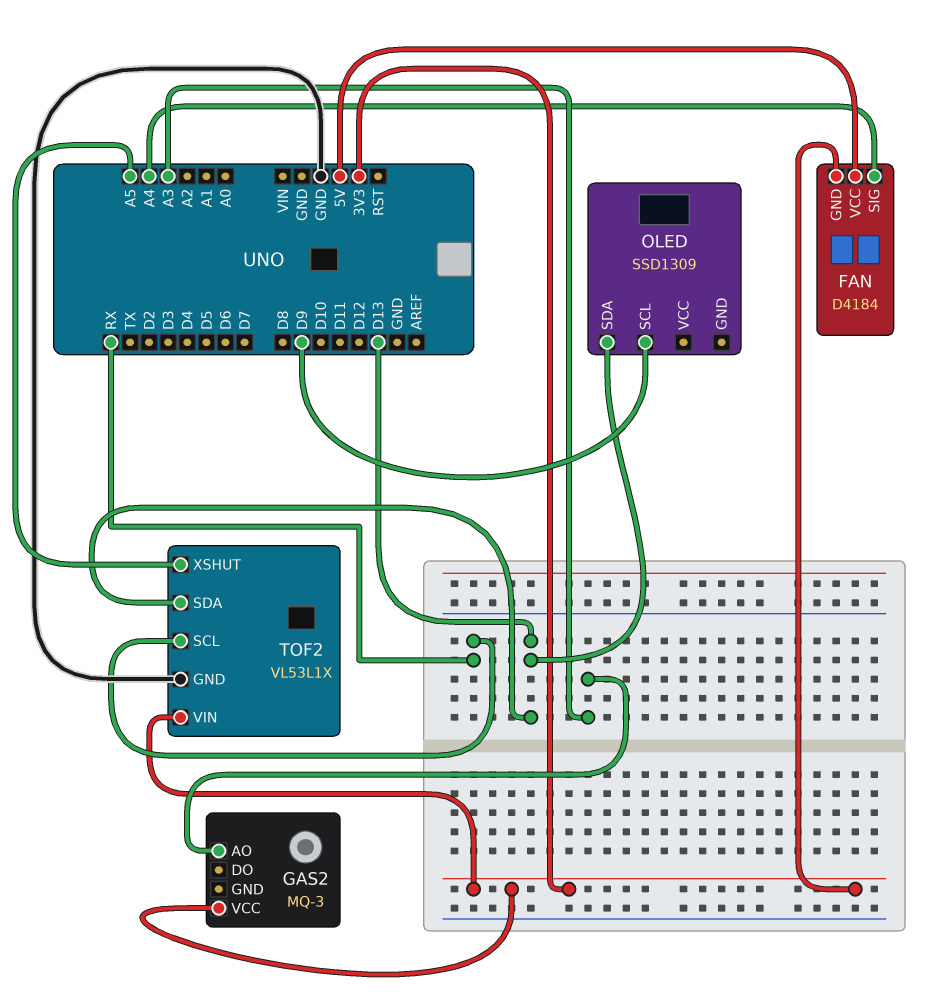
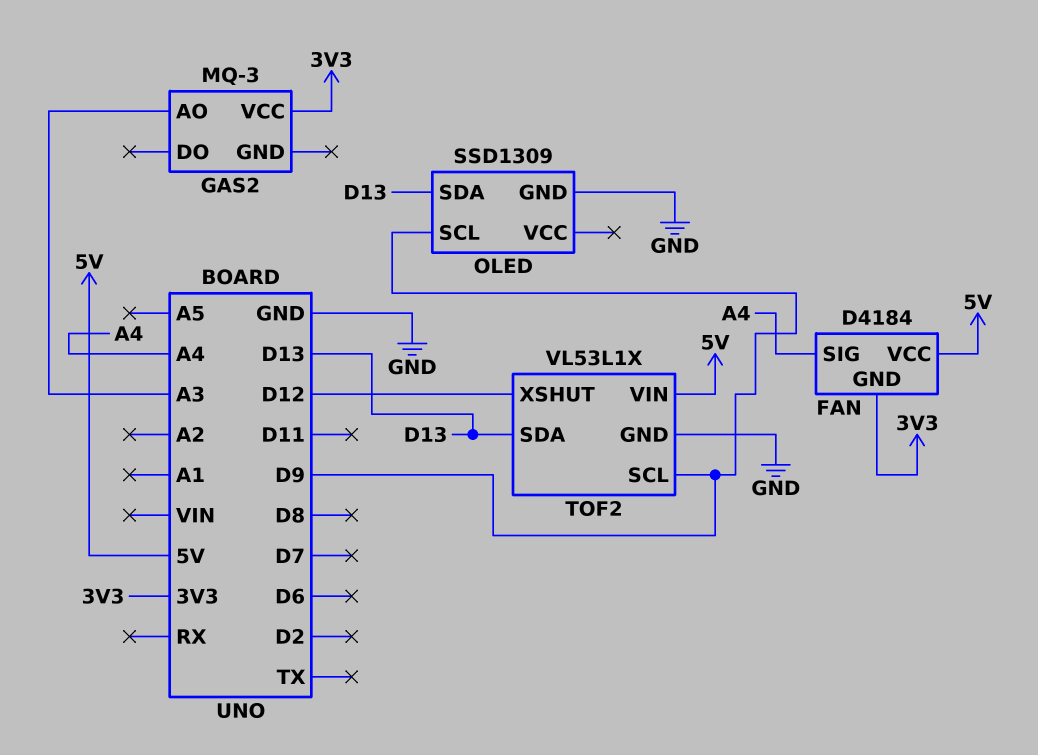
OLED pin GND: none -> GND
TOF2 pin SCL: RX -> D9
TOF2 pin VIN: 3V3 -> 5V
TOF2 pin XSHUT: A5 -> D12

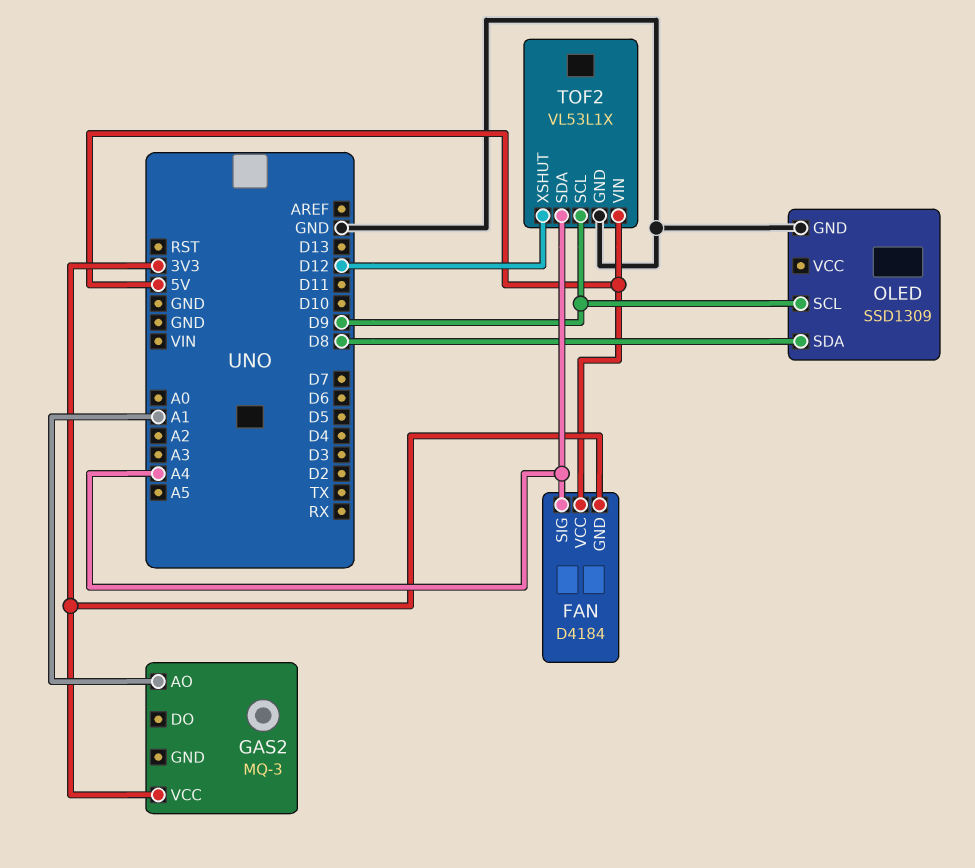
GAS2 pin AO: A3 -> A1
OLED pin SDA: D13 -> D8
TOF2 pin SDA: D13 -> A4

